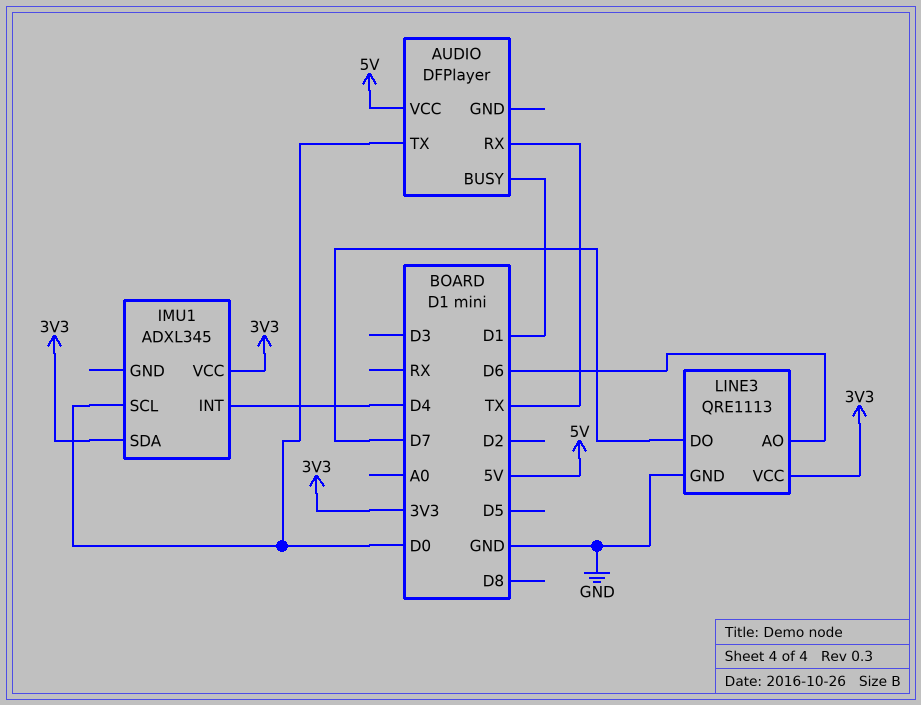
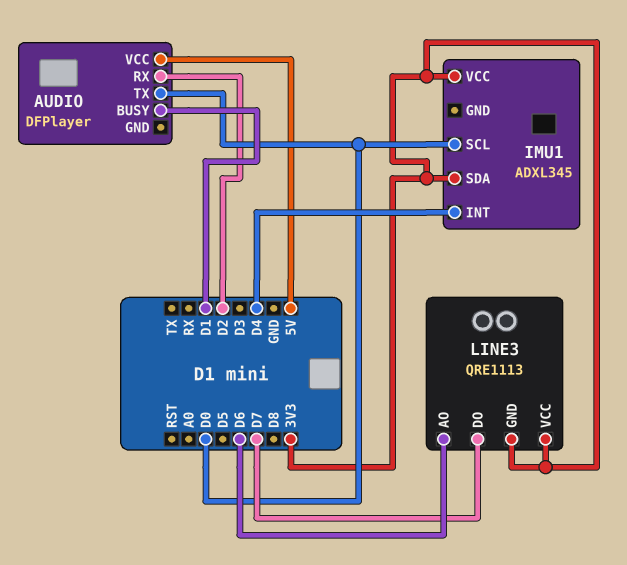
AUDIO pin RX: TX -> D2
LINE3 pin GND: GND -> 3V3

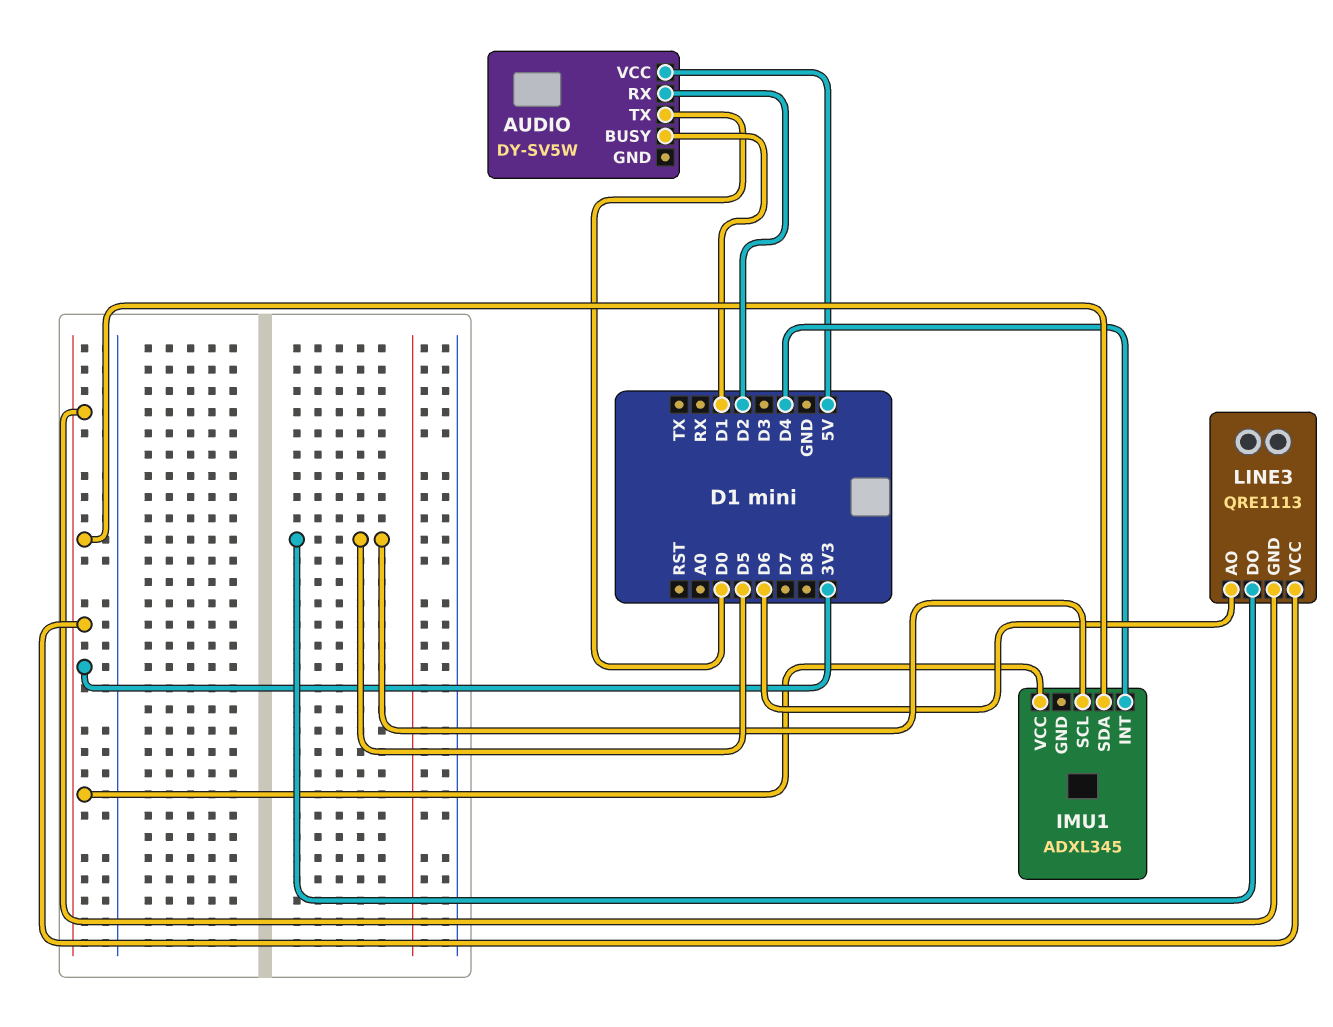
AUDIO: DFPlayer -> DY-SV5W
IMU1 pin SCL: D0 -> D5
LINE3 pin DO: D7 -> D5

